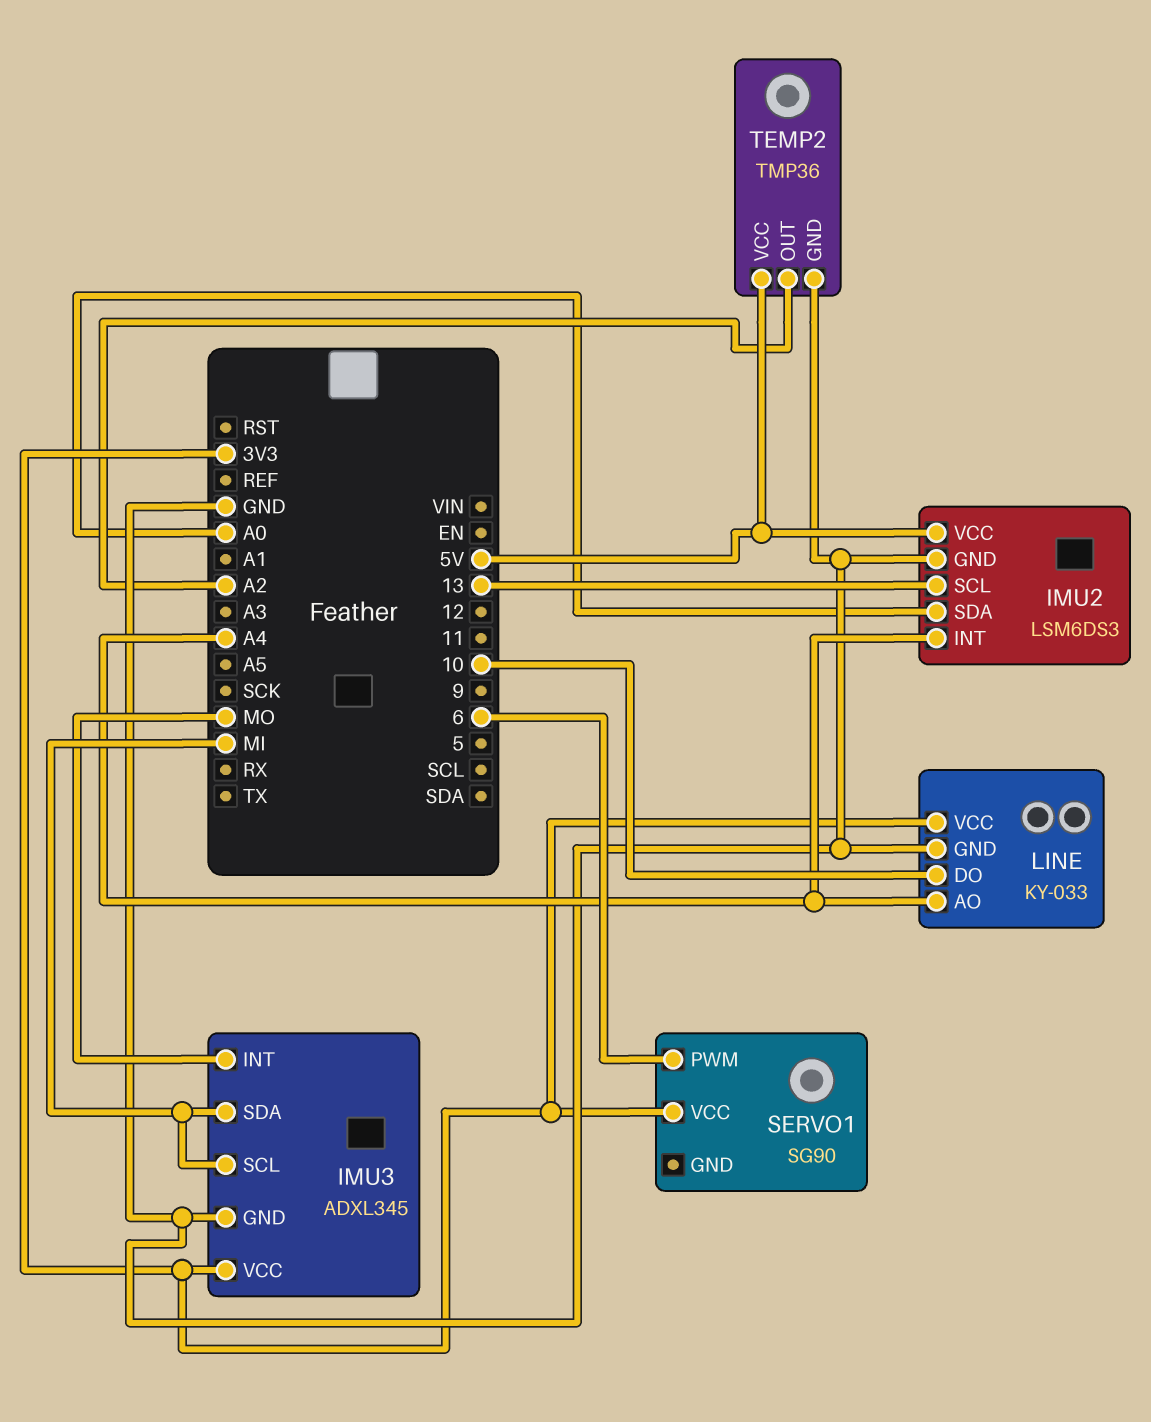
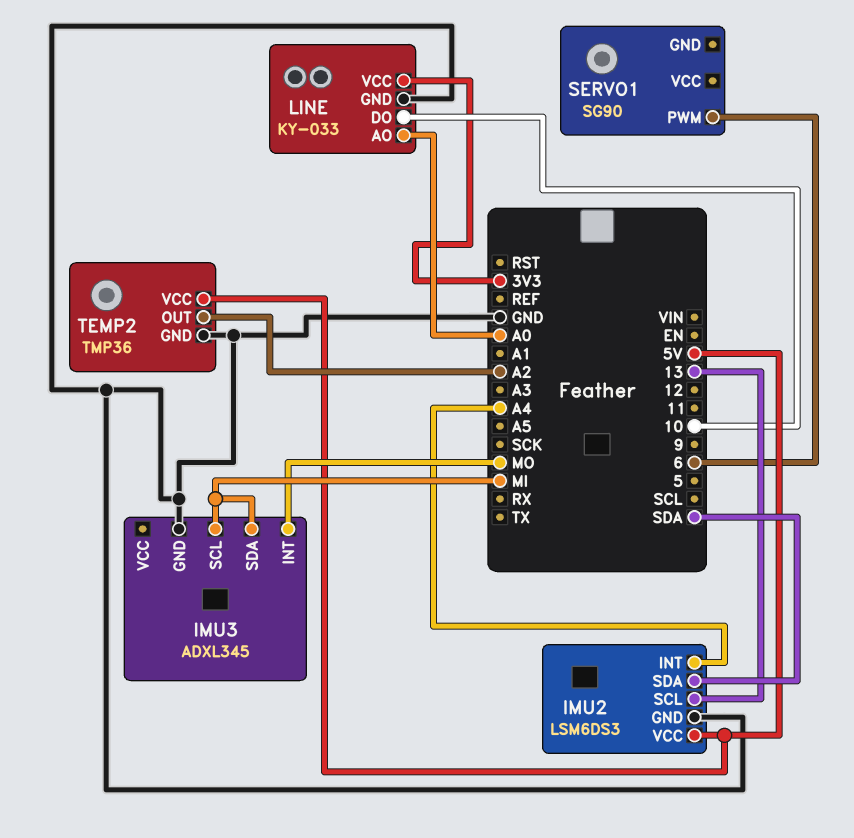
IMU2 pin SDA: A0 -> SDA
IMU3 pin VCC: 3V3 -> none
LINE pin AO: A4 -> A0
SERVO1 pin VCC: 3V3 -> none

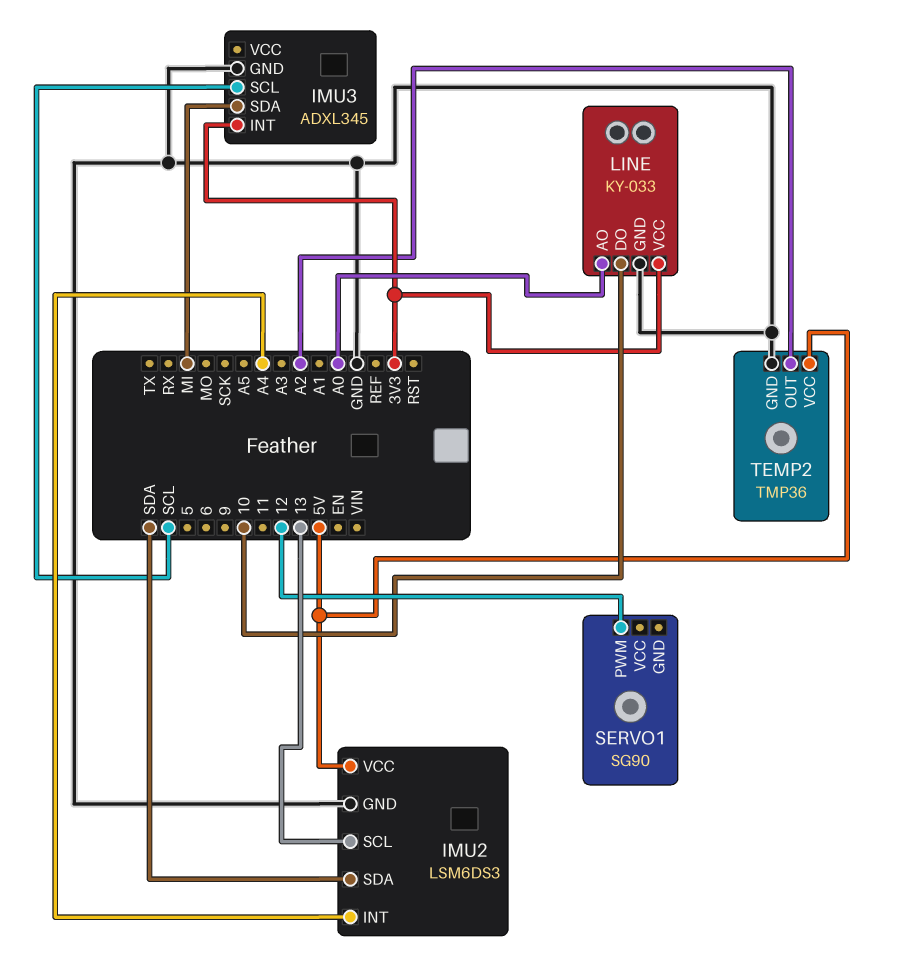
IMU3 pin INT: MO -> 3V3
IMU3 pin SCL: MI -> SCL
SERVO1 pin PWM: 6 -> 12

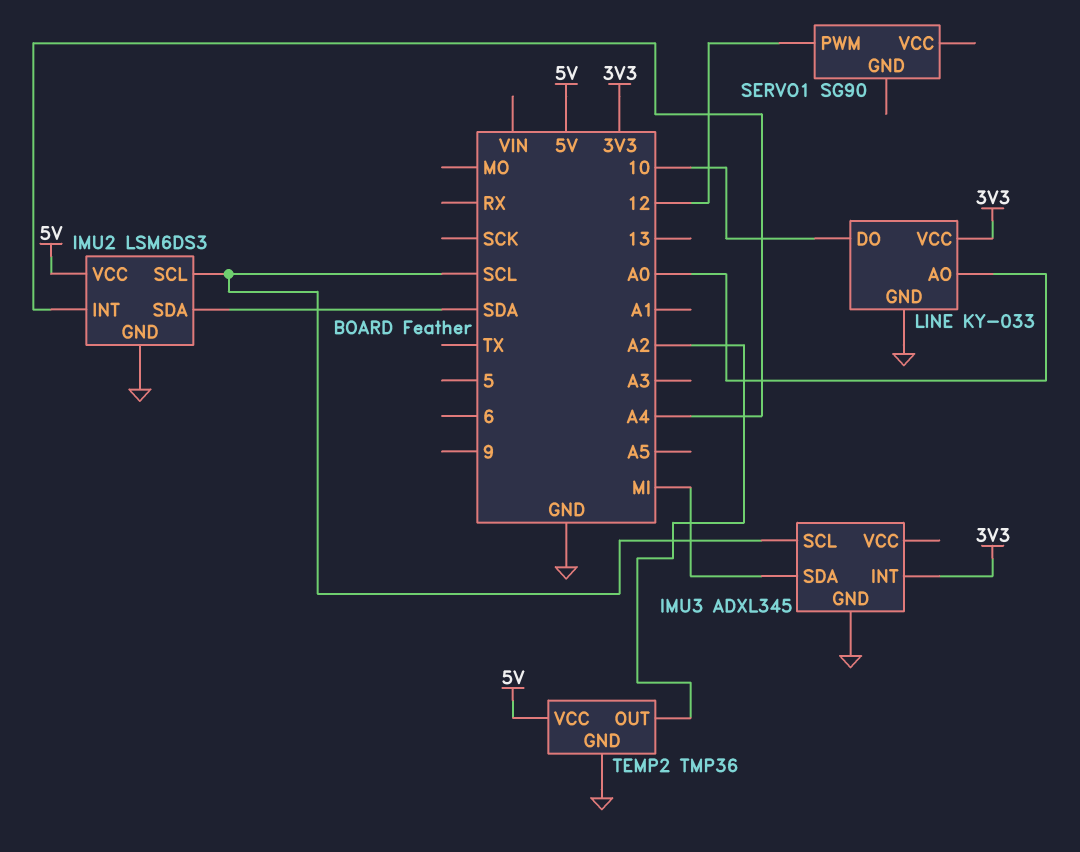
IMU2 pin SCL: 13 -> SCL

